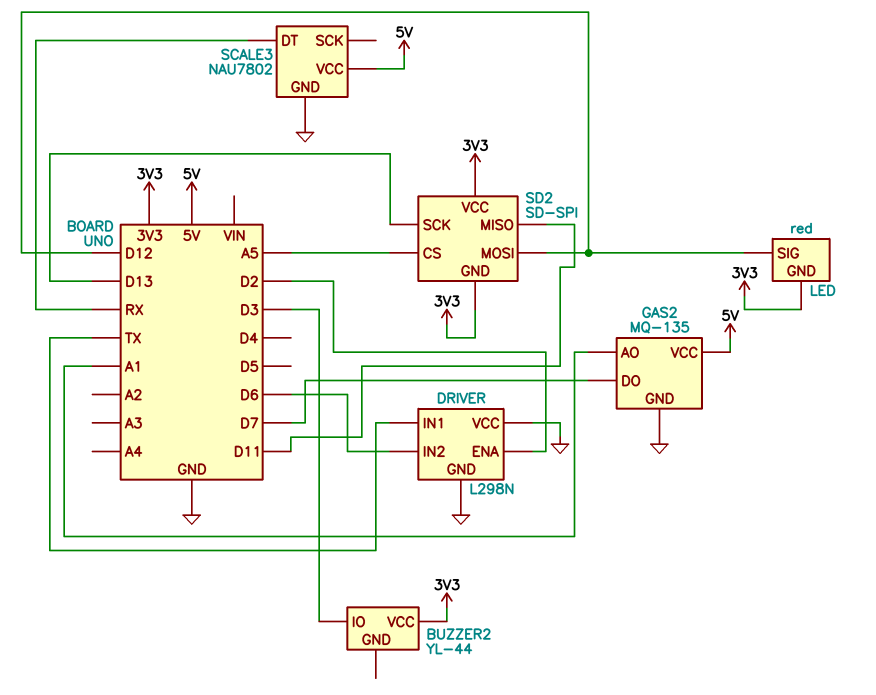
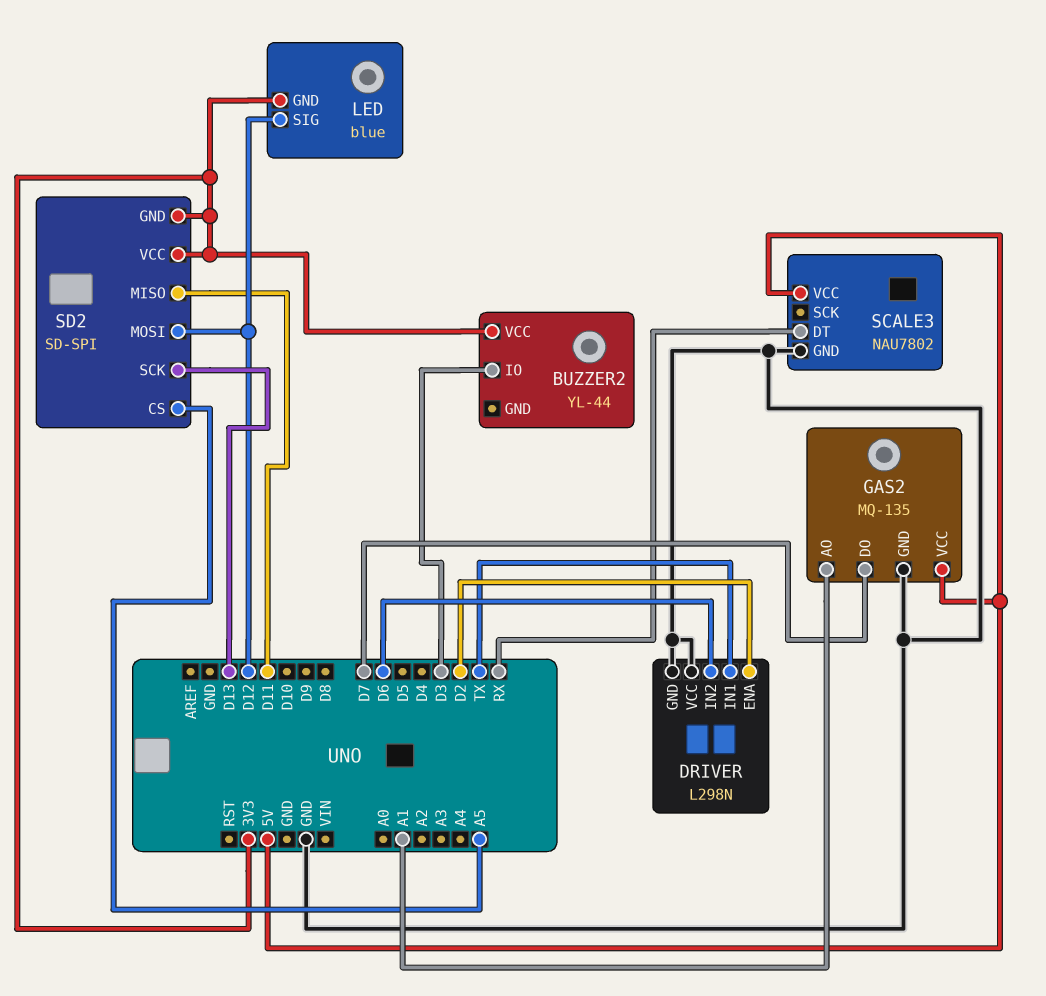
LED: red -> blue

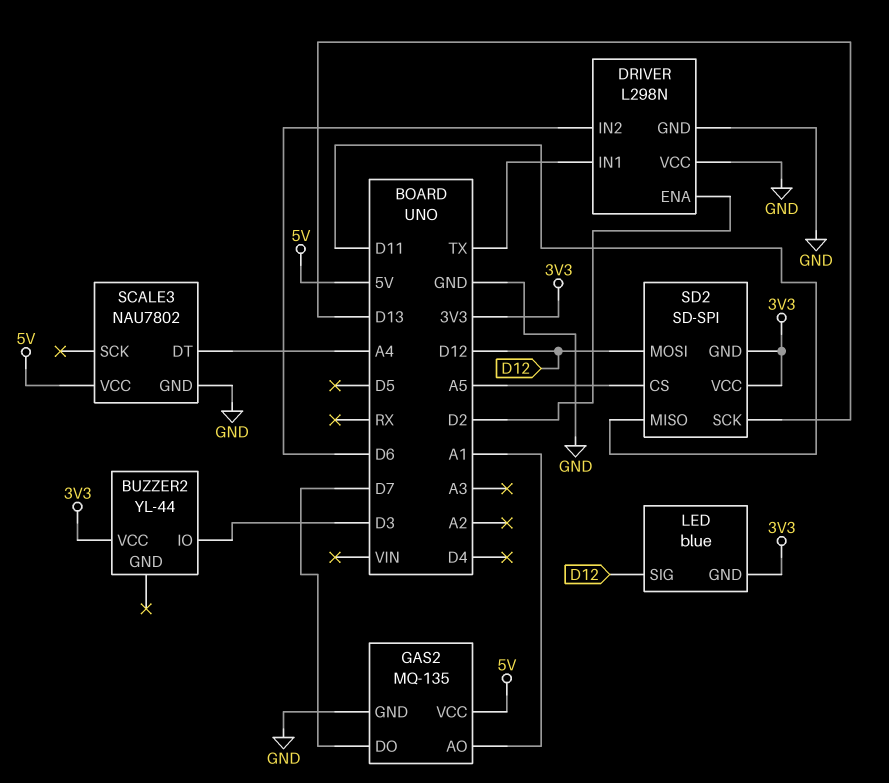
SCALE3 pin DT: RX -> A4

